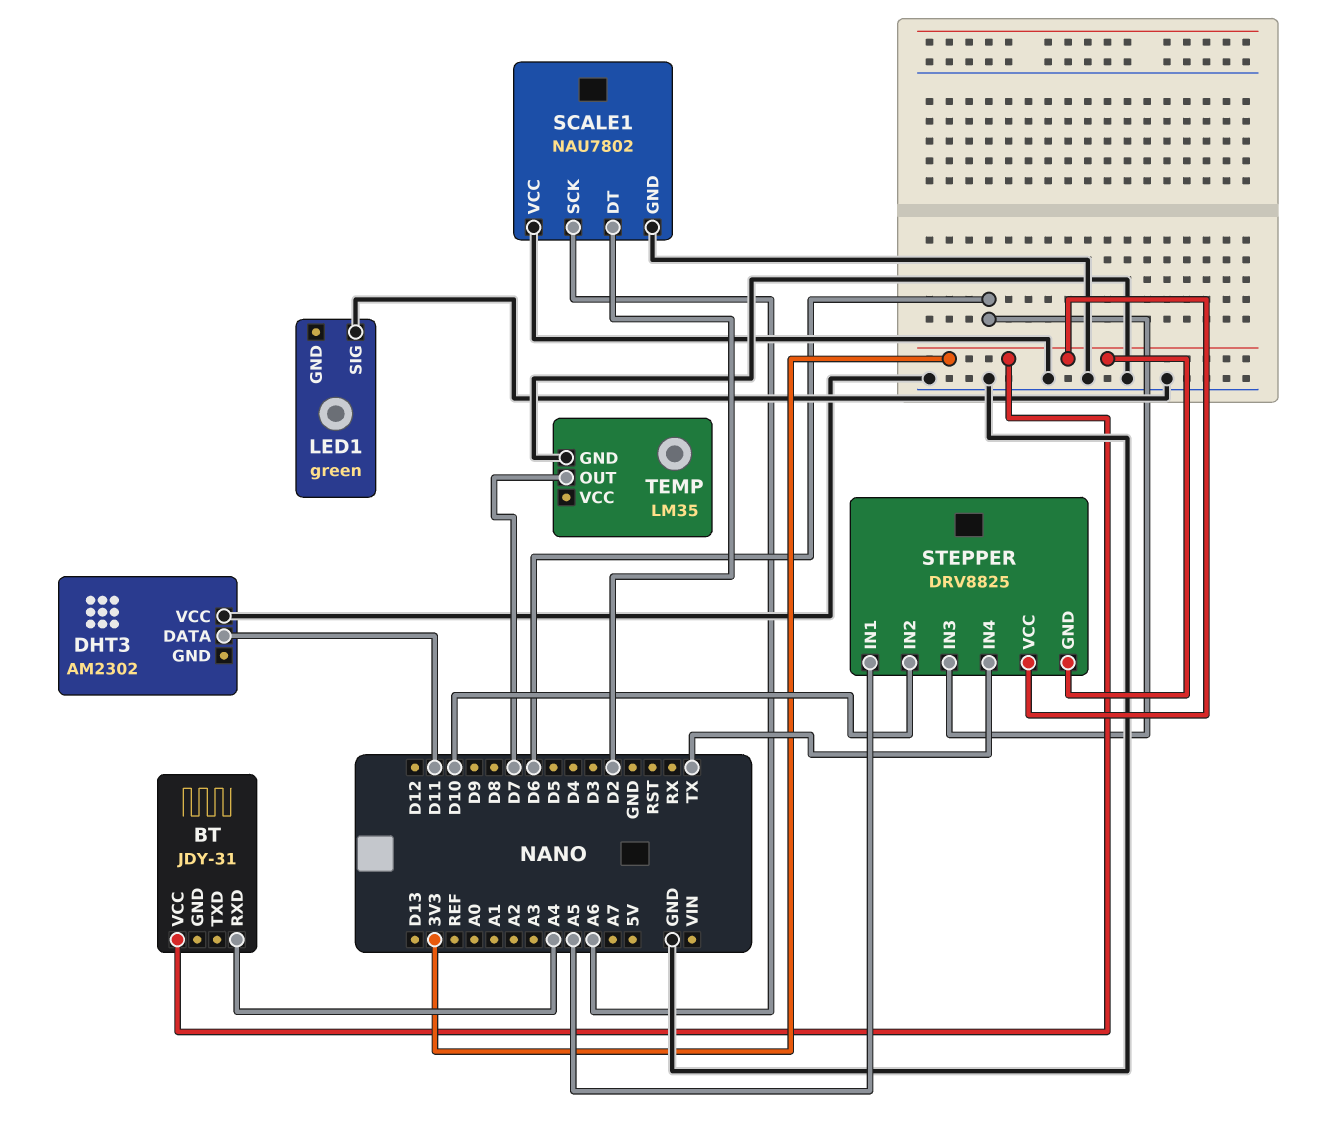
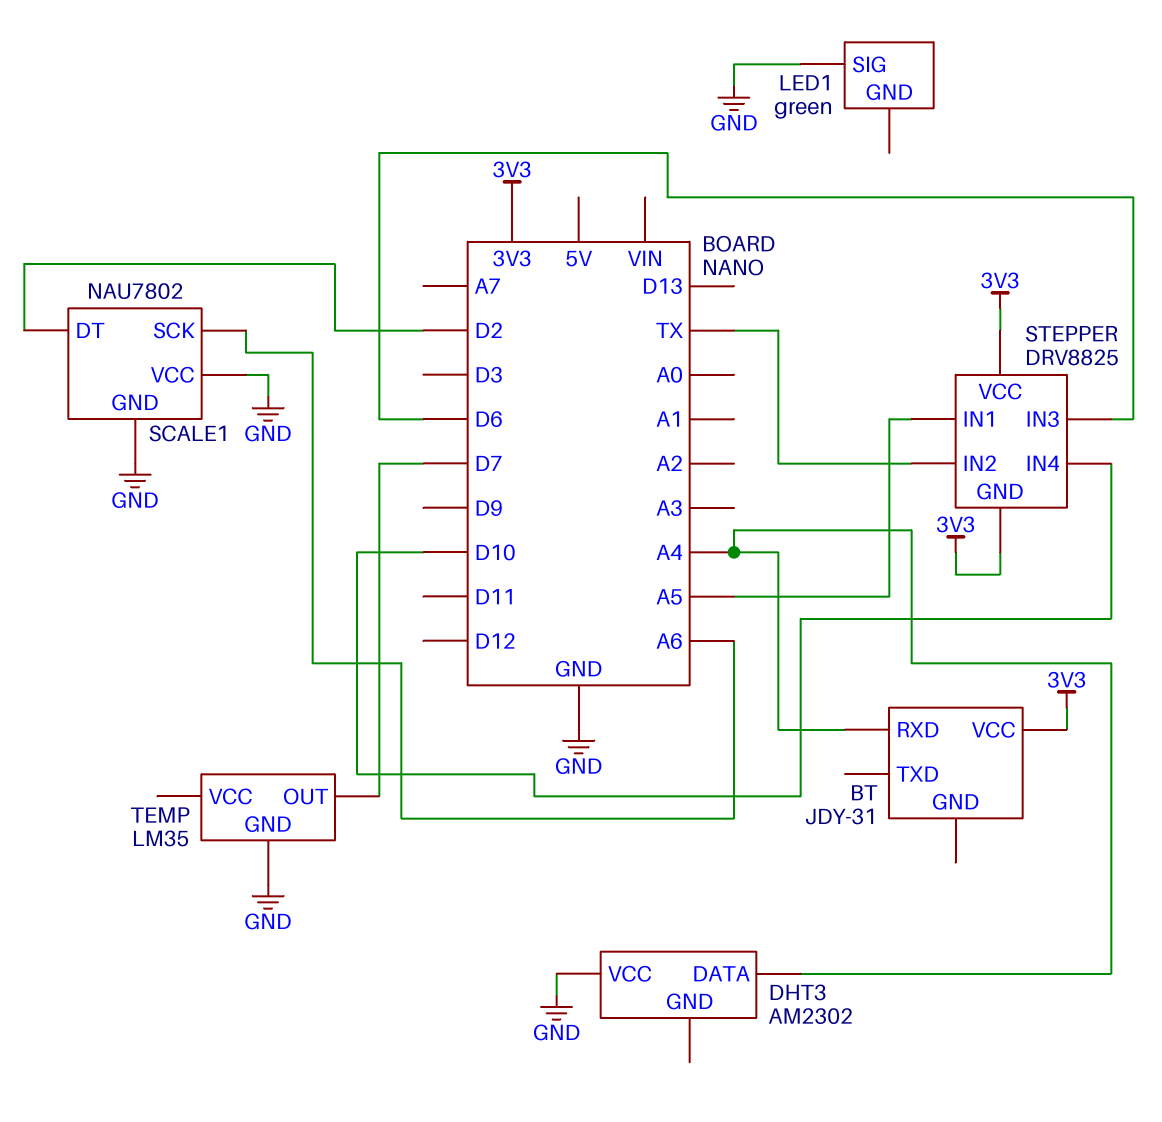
DHT3 pin DATA: D11 -> A4
STEPPER pin IN2: D10 -> TX
STEPPER pin IN4: TX -> D10

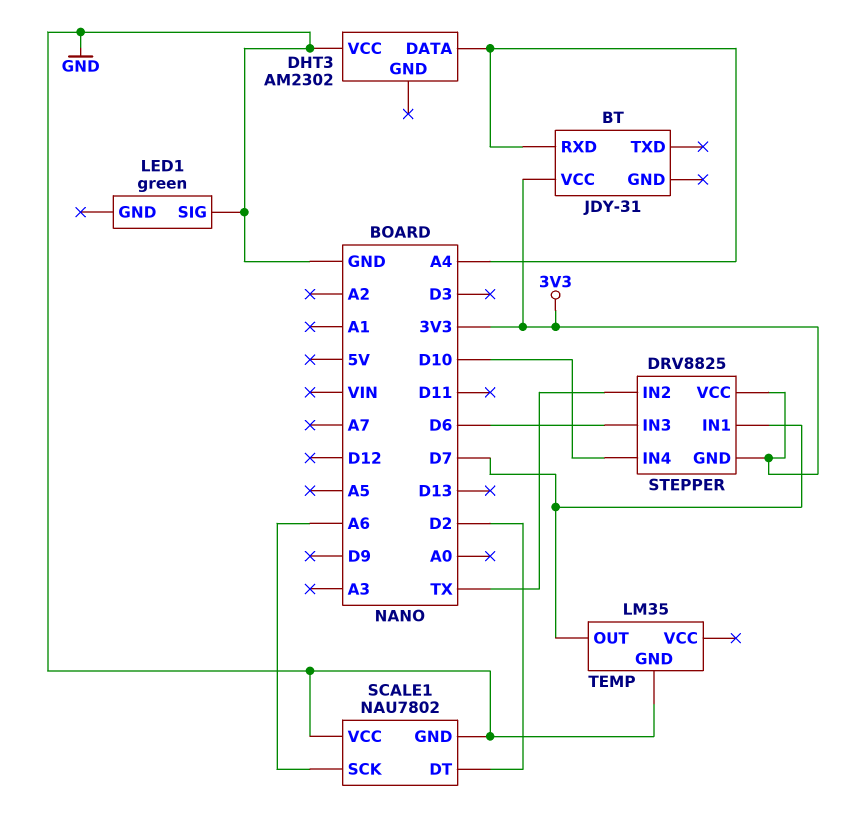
STEPPER pin IN1: A5 -> D7

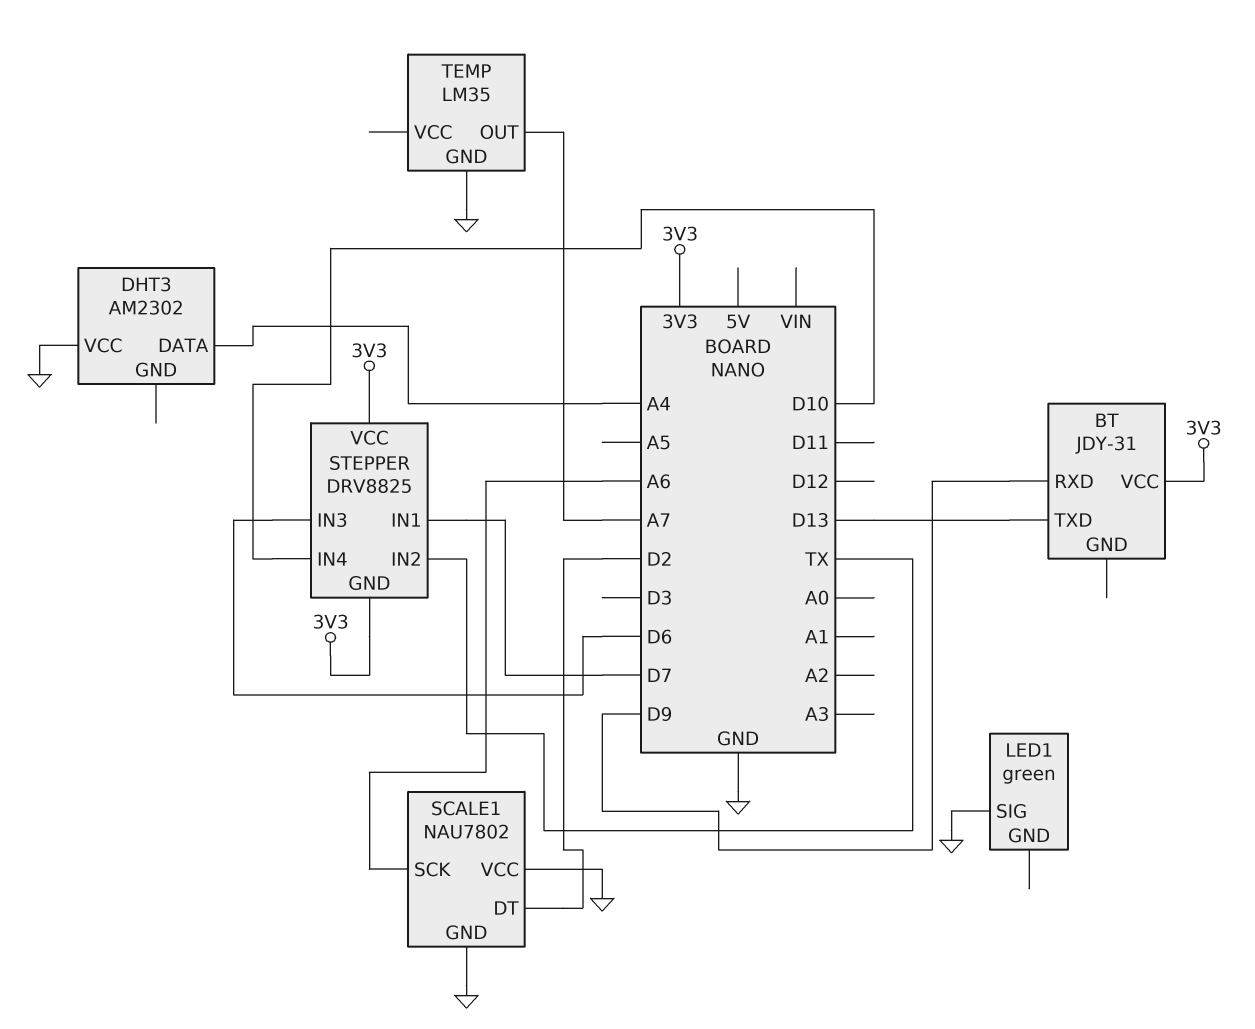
BT pin RXD: A4 -> D9
BT pin TXD: none -> D13
TEMP pin OUT: D7 -> A7

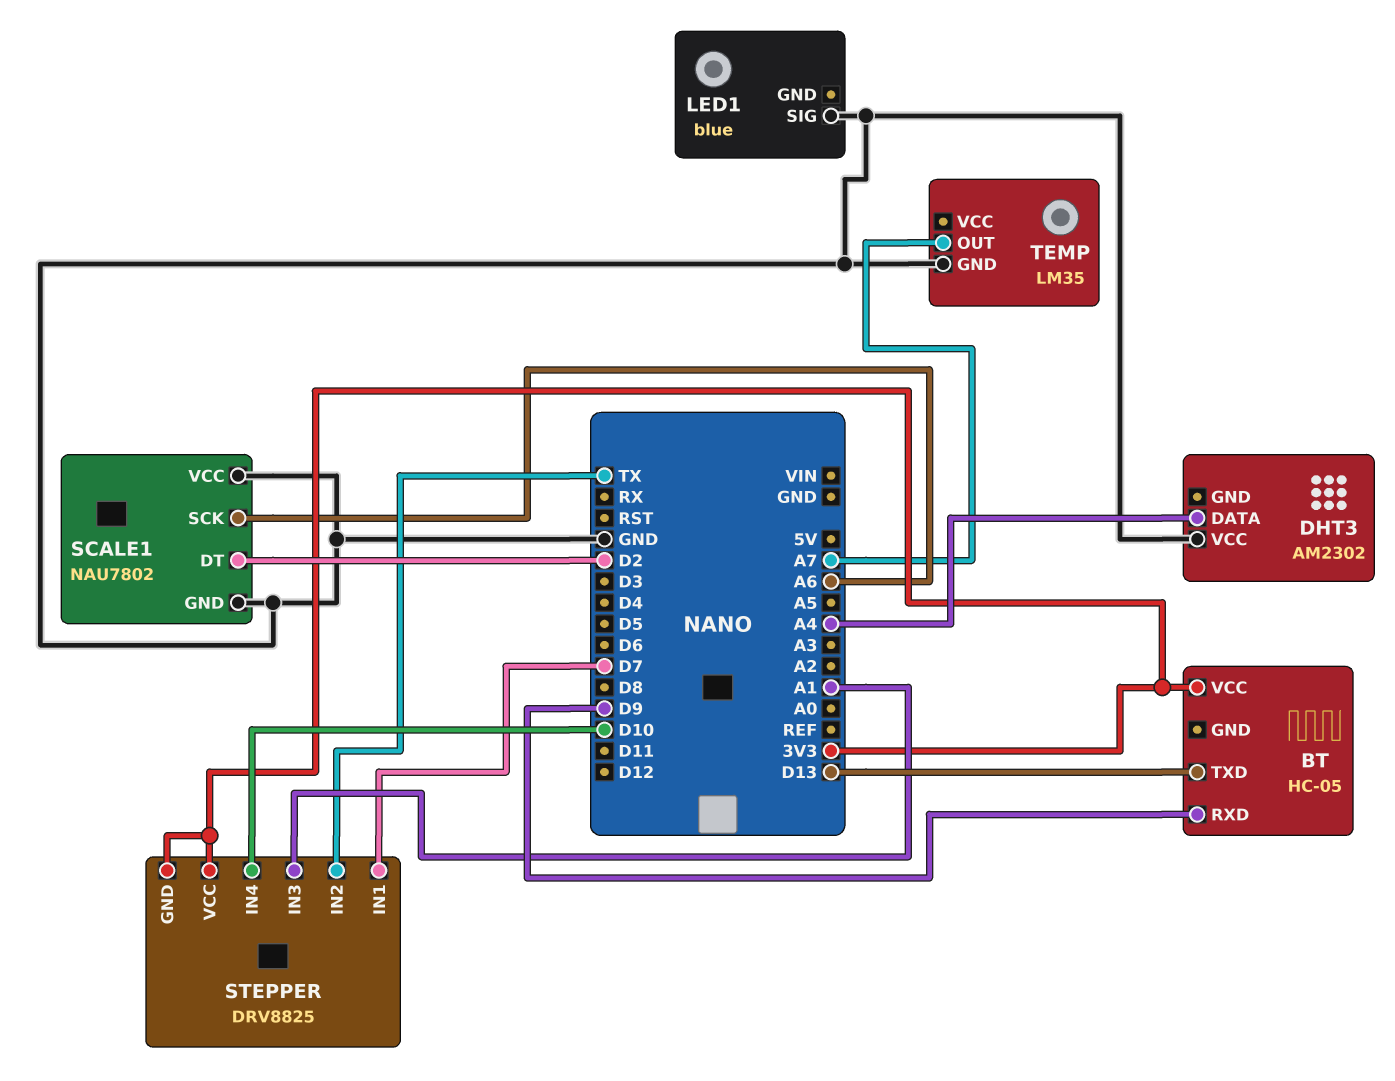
BT: JDY-31 -> HC-05
LED1: green -> blue
STEPPER pin IN3: D6 -> A1

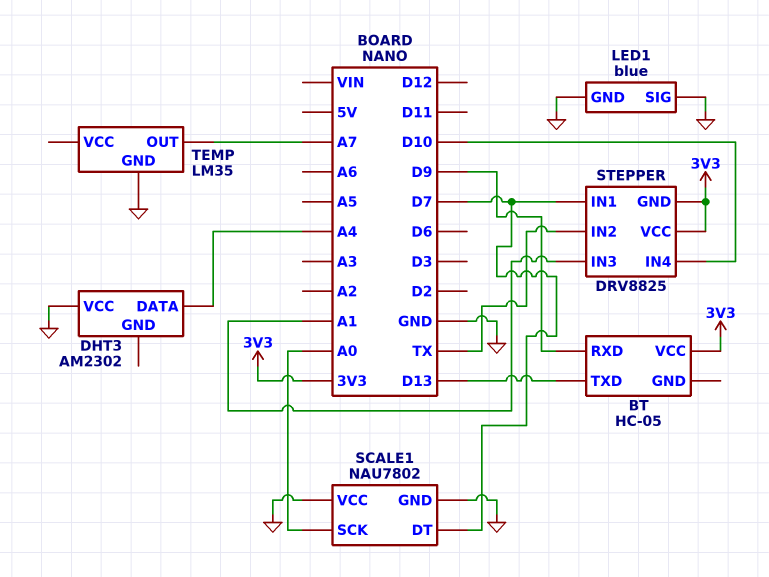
LED1 pin GND: none -> GND
SCALE1 pin DT: D2 -> D7
SCALE1 pin SCK: A6 -> A0

